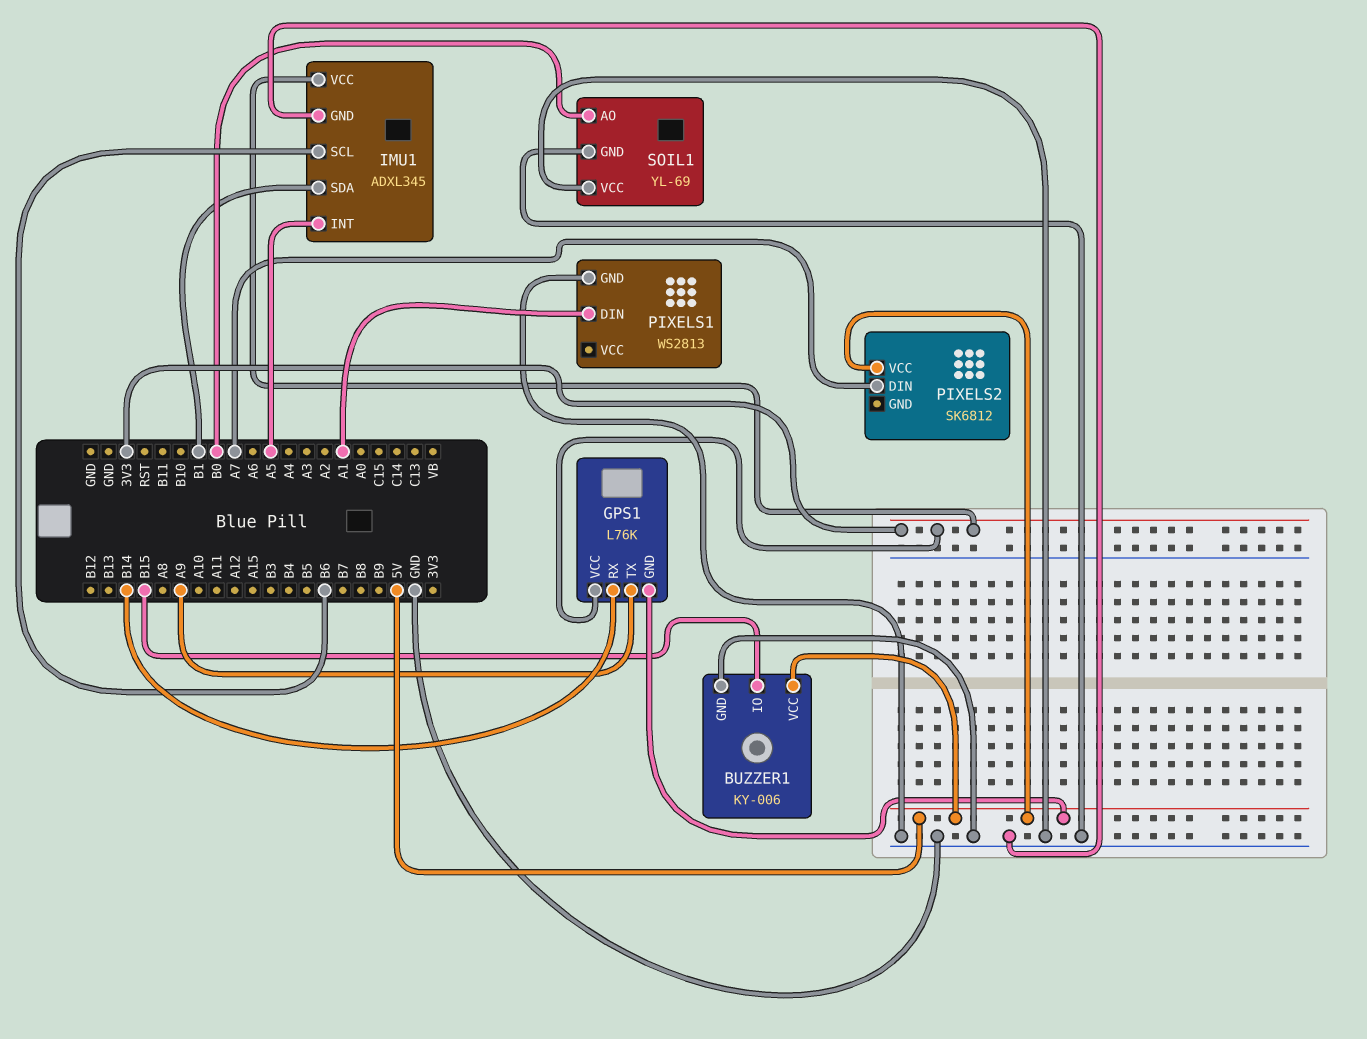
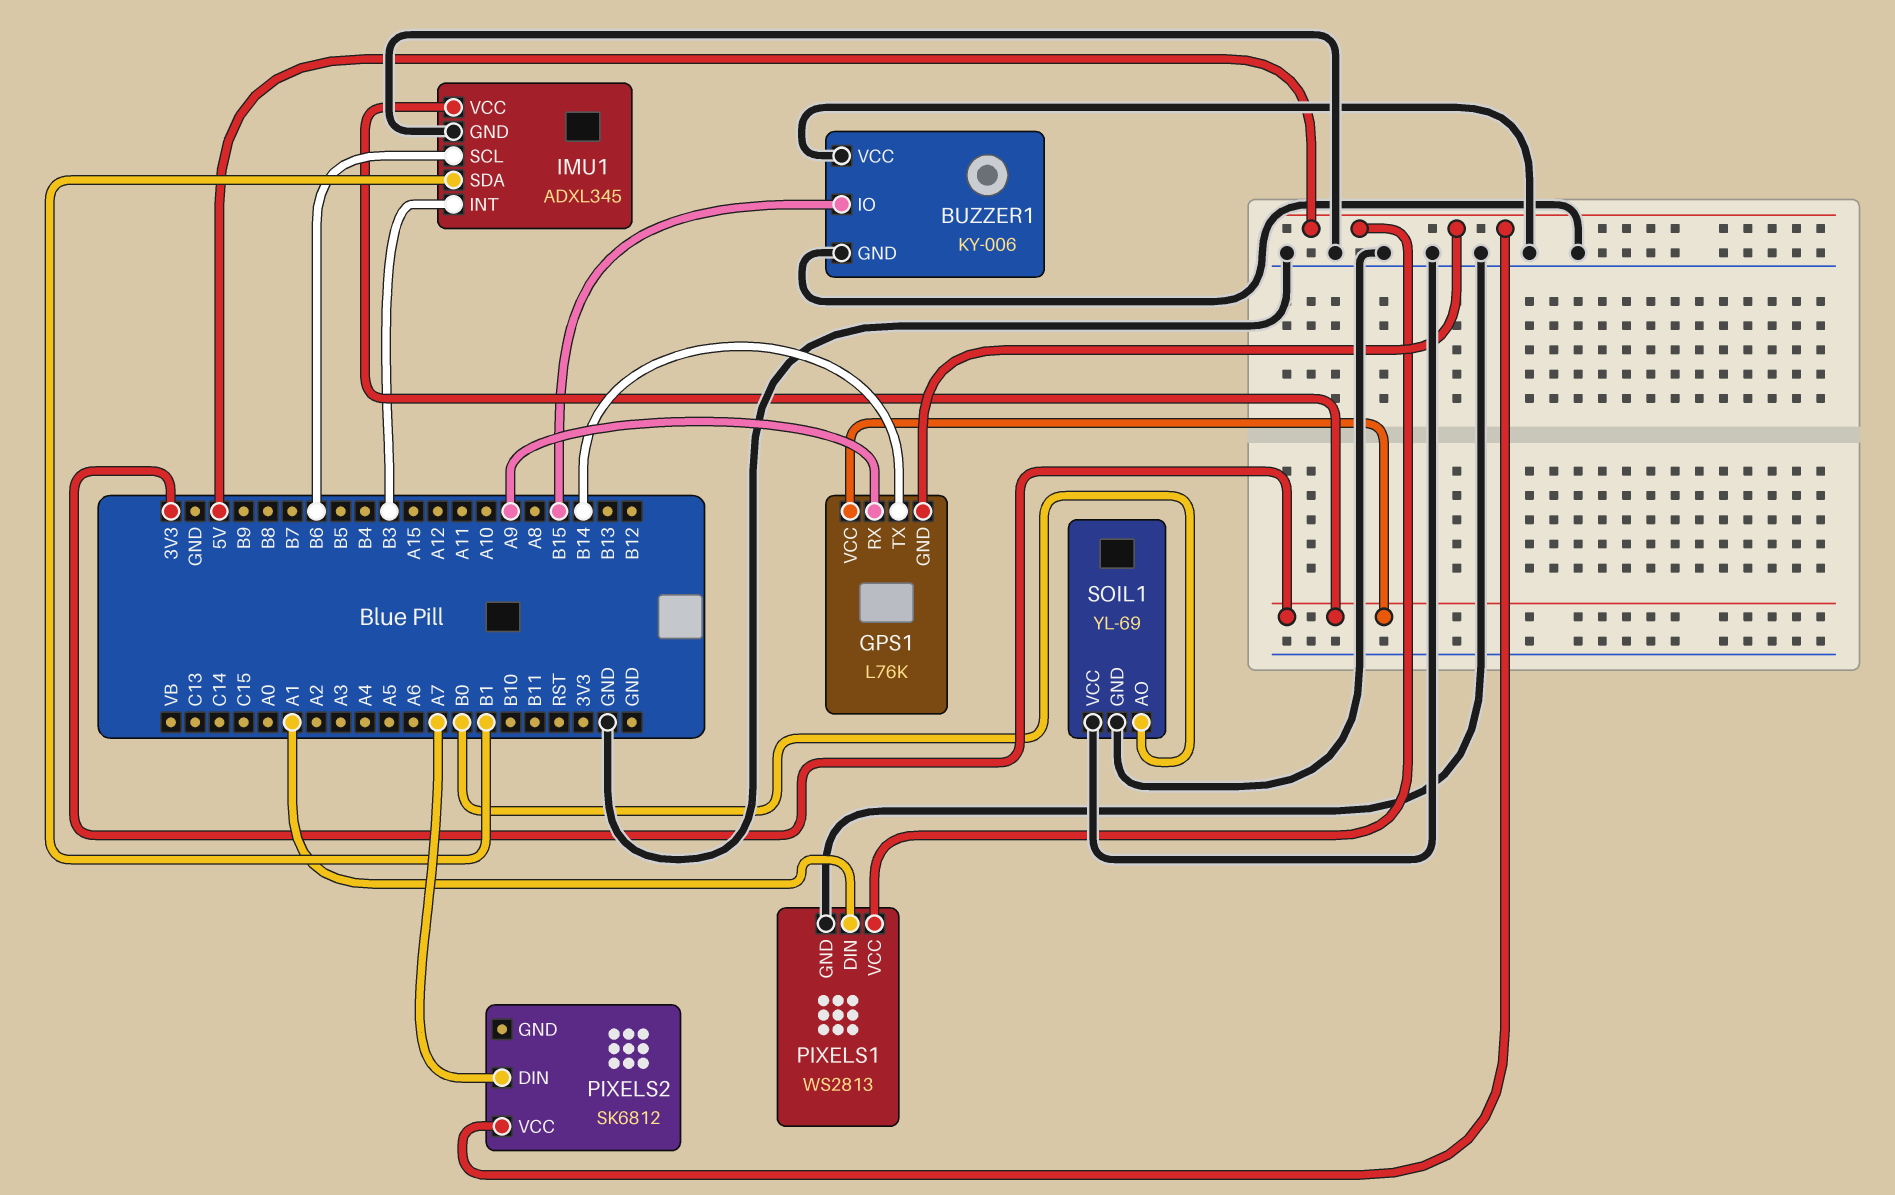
BUZZER1 pin VCC: 5V -> GND
GPS1 pin RX: B14 -> A9
GPS1 pin TX: A9 -> B14
IMU1 pin INT: A5 -> B3
PIXELS1 pin VCC: none -> 5V

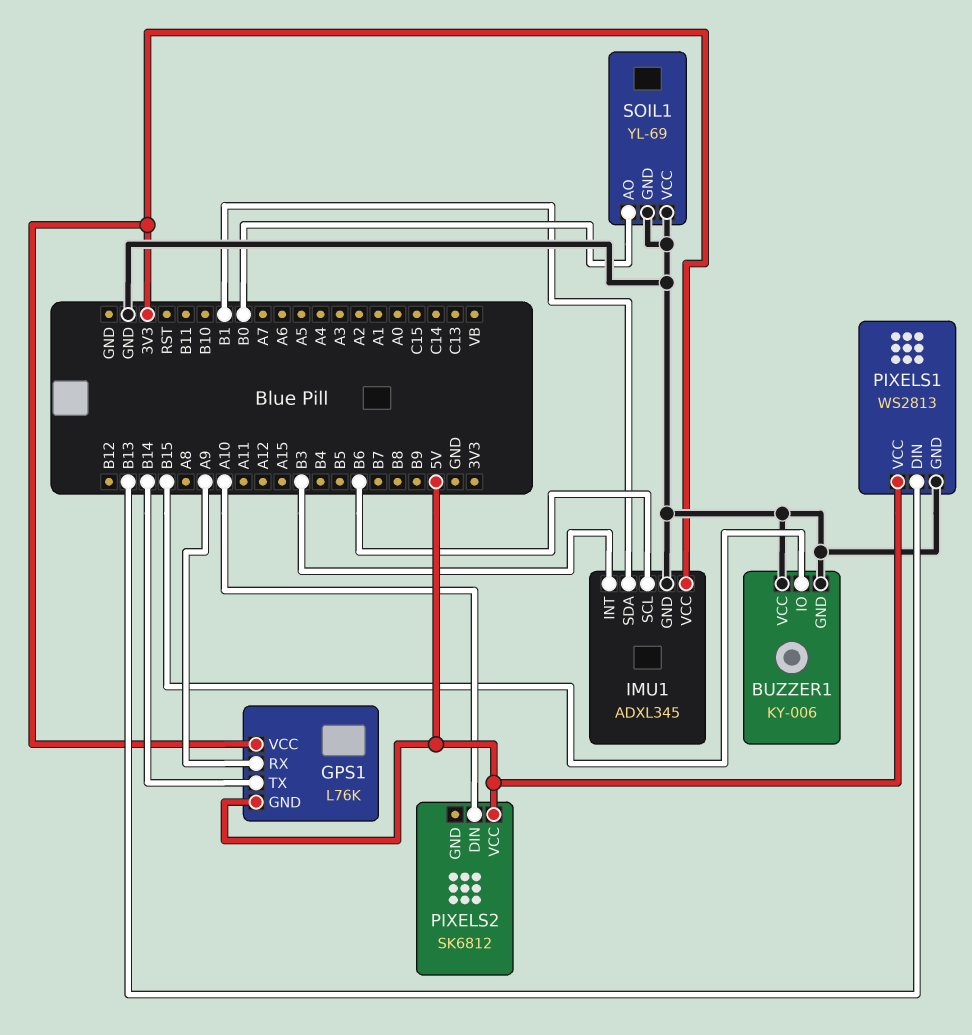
PIXELS1 pin DIN: A1 -> B13
PIXELS2 pin DIN: A7 -> A10

